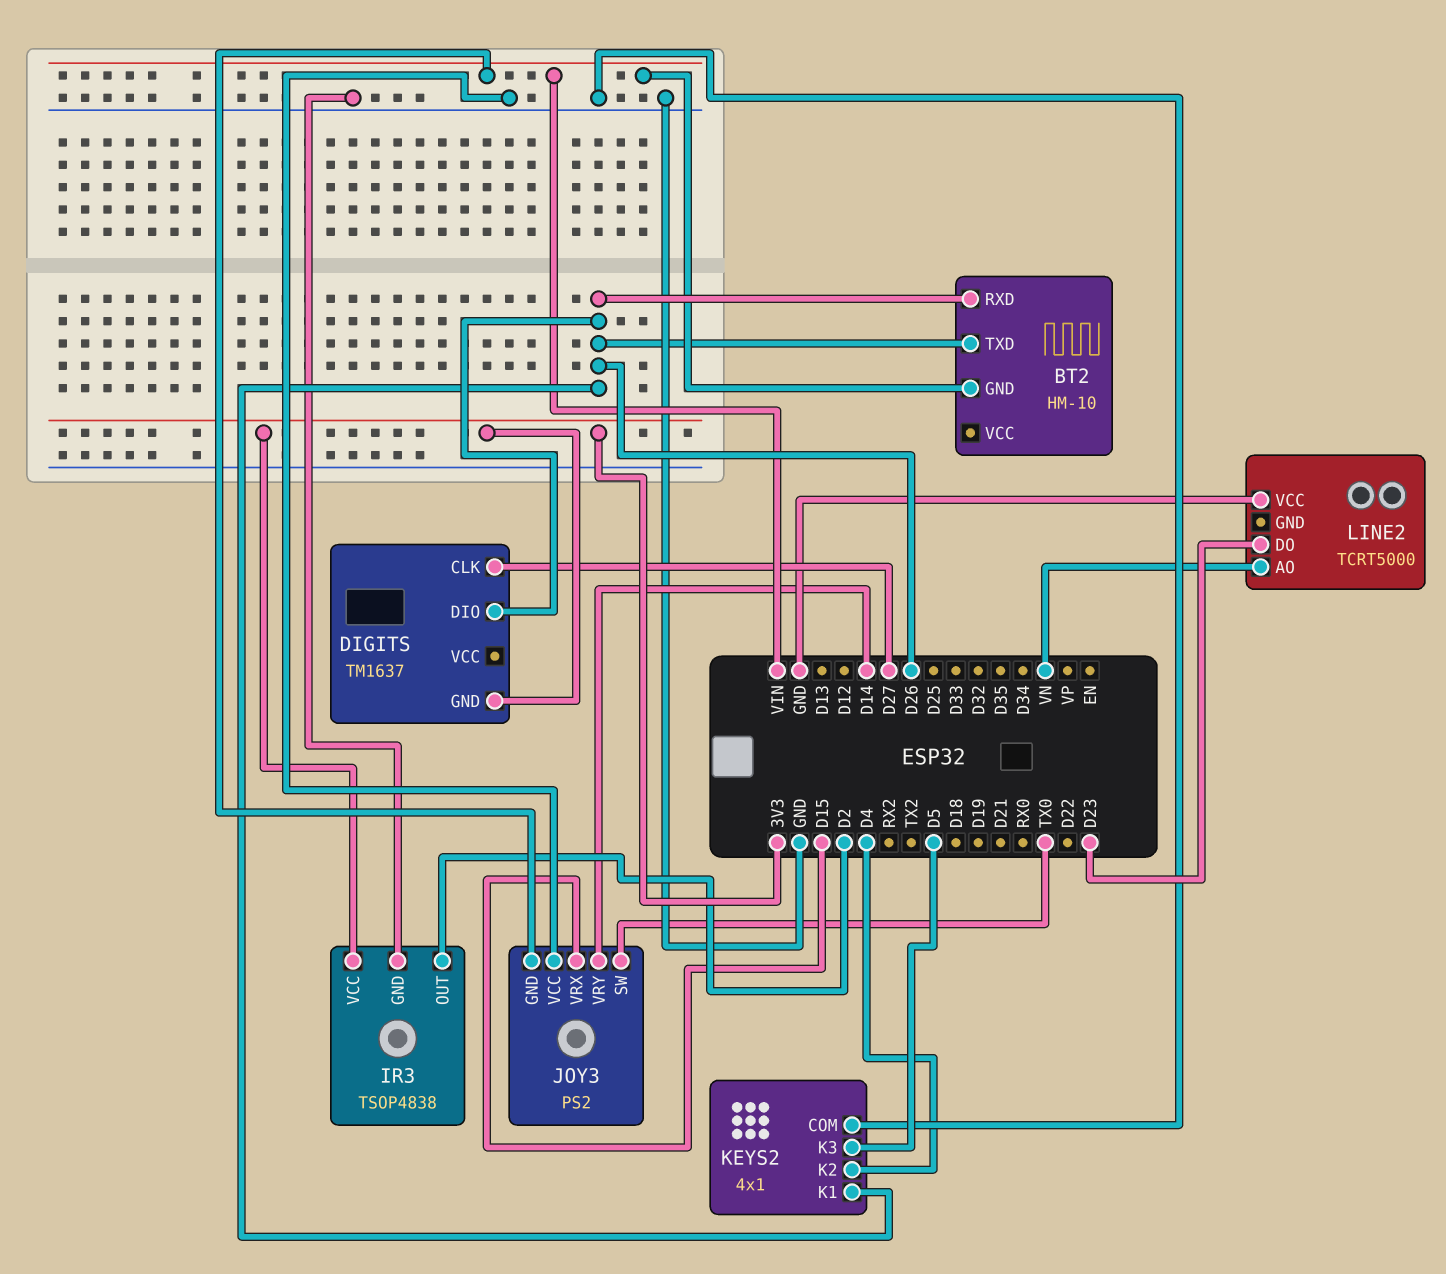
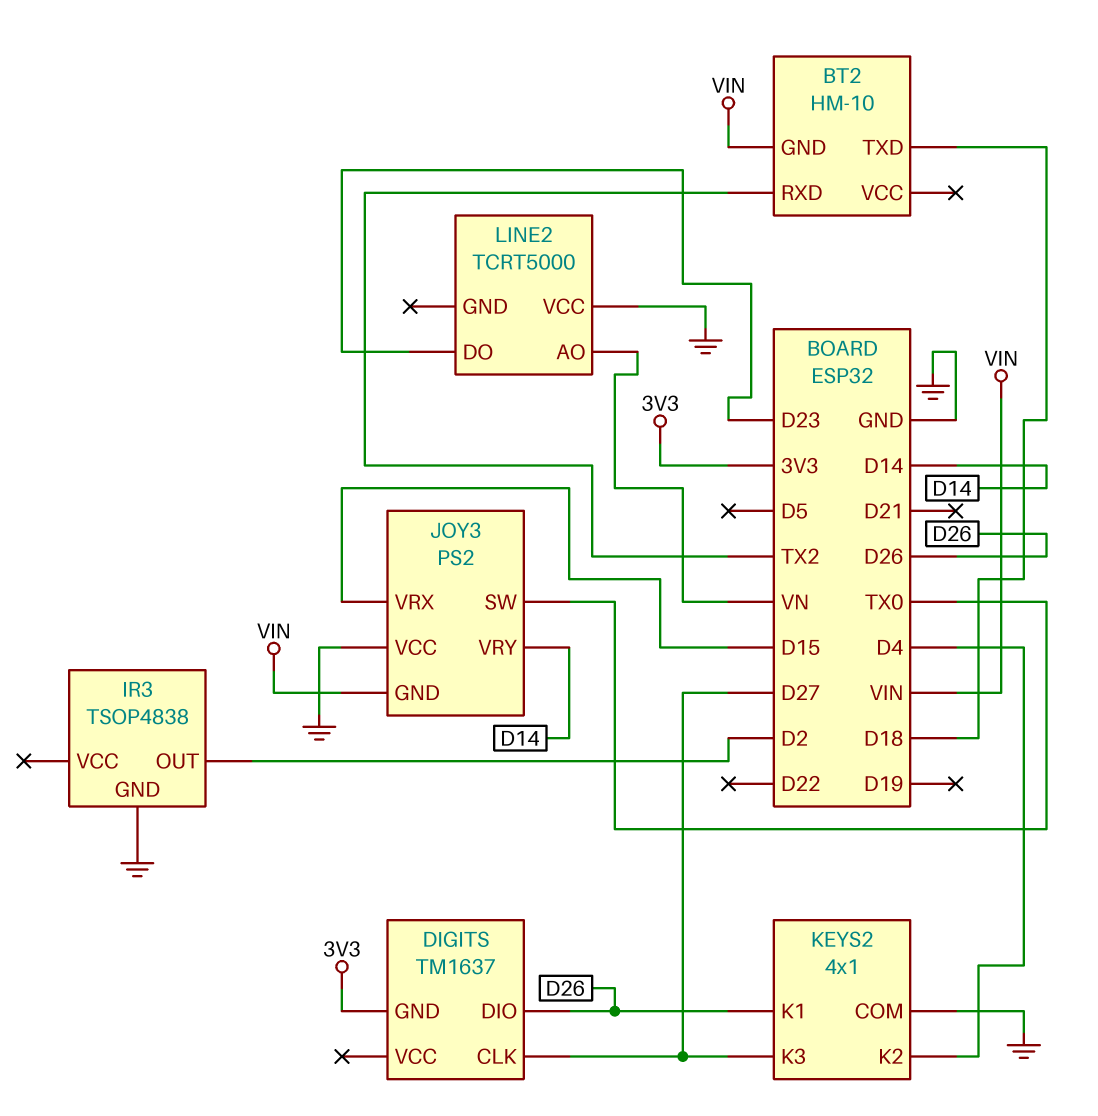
BT2 pin RXD: D26 -> TX2
BT2 pin TXD: D26 -> D18
IR3 pin VCC: 3V3 -> none
KEYS2 pin K3: D5 -> D27

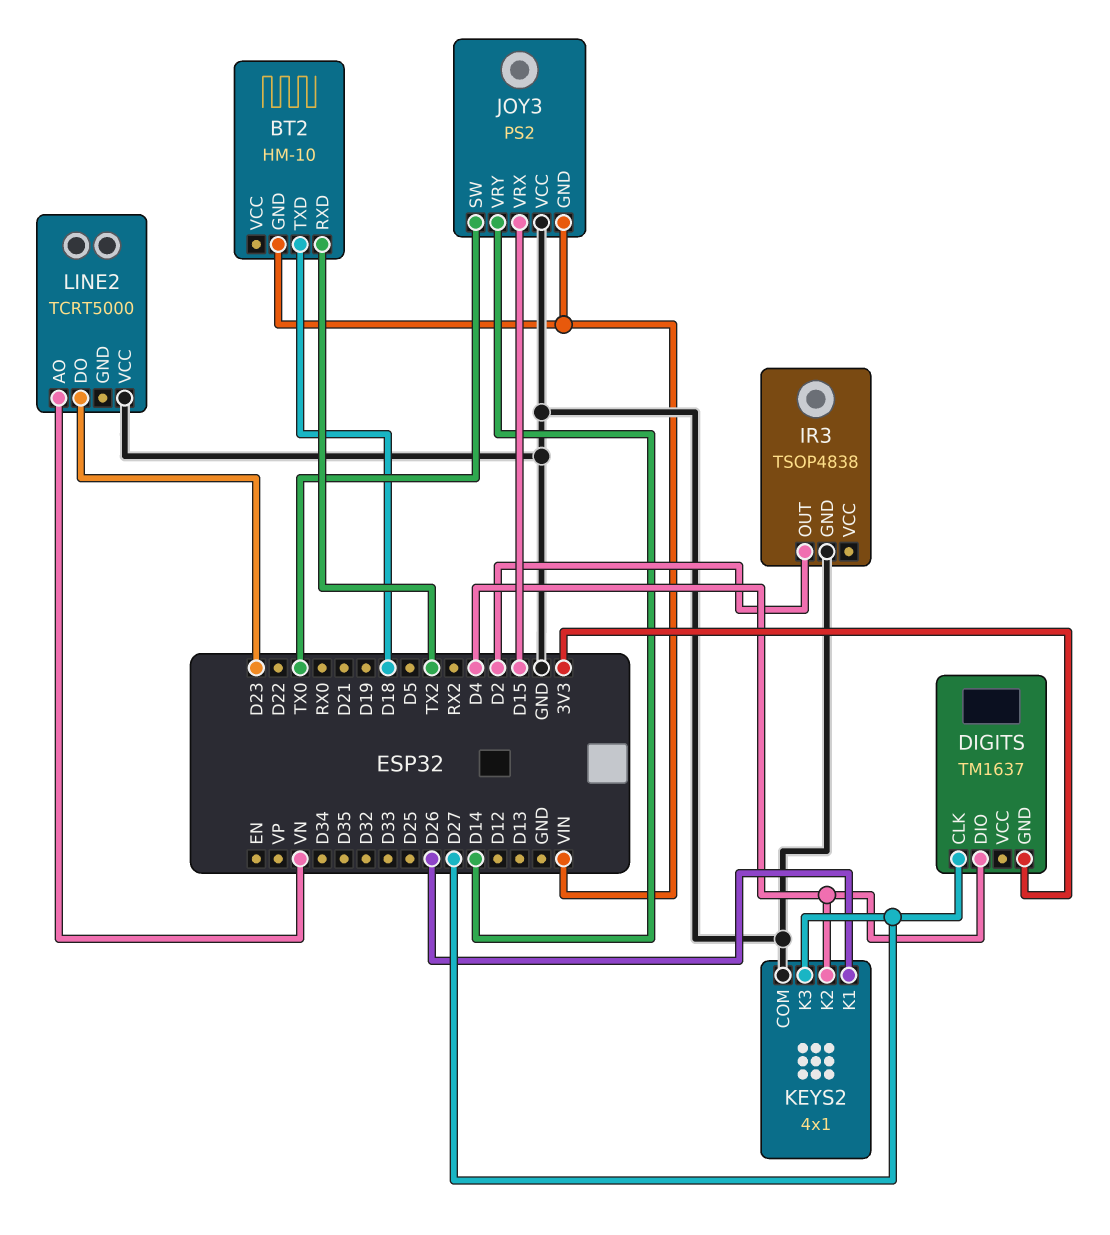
DIGITS pin DIO: D26 -> D4

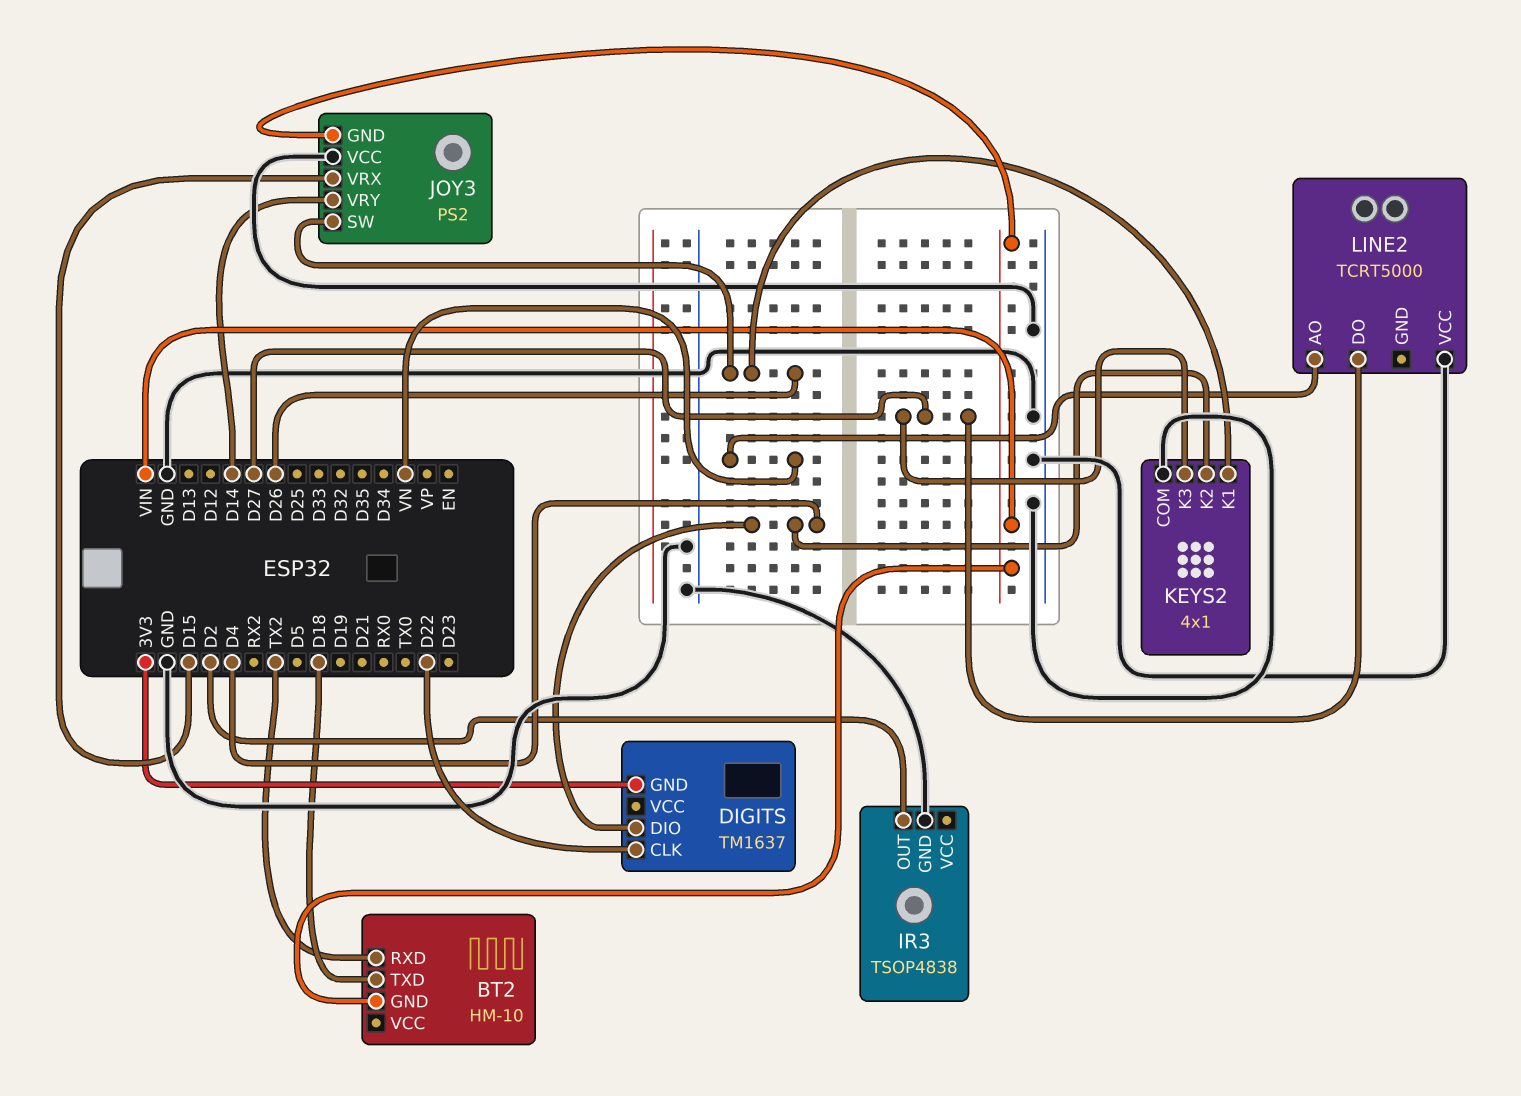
DIGITS pin CLK: D27 -> D22
JOY3 pin SW: TX0 -> D26
LINE2 pin DO: D23 -> D27

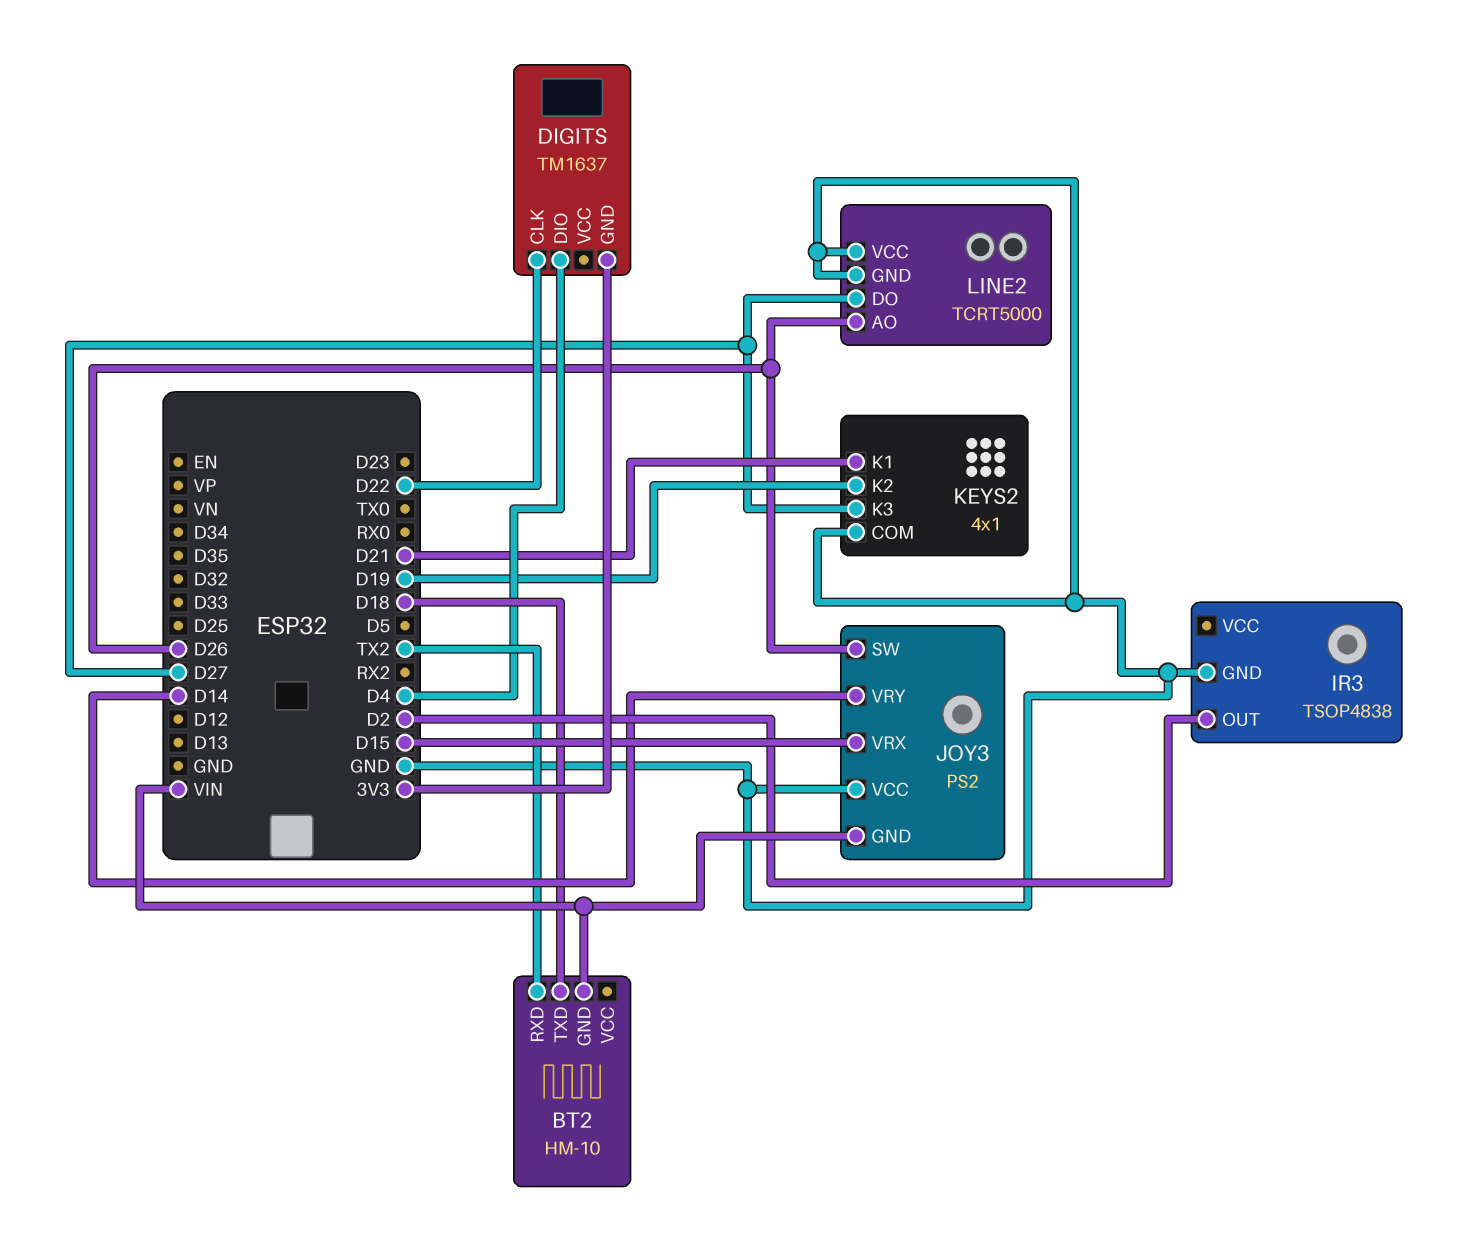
KEYS2 pin K1: D26 -> D21
KEYS2 pin K2: D4 -> D19
LINE2 pin AO: VN -> D26
LINE2 pin GND: none -> GND

